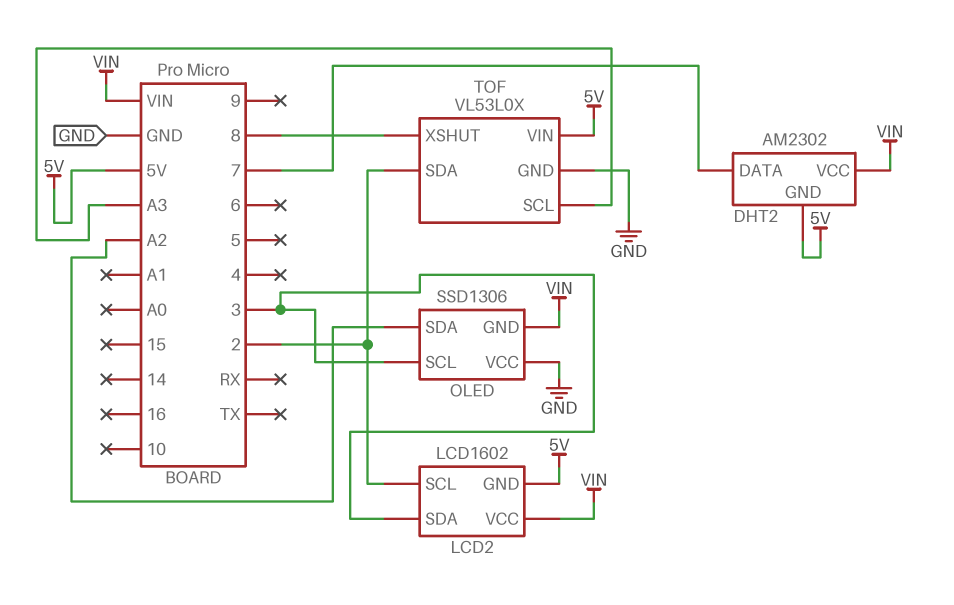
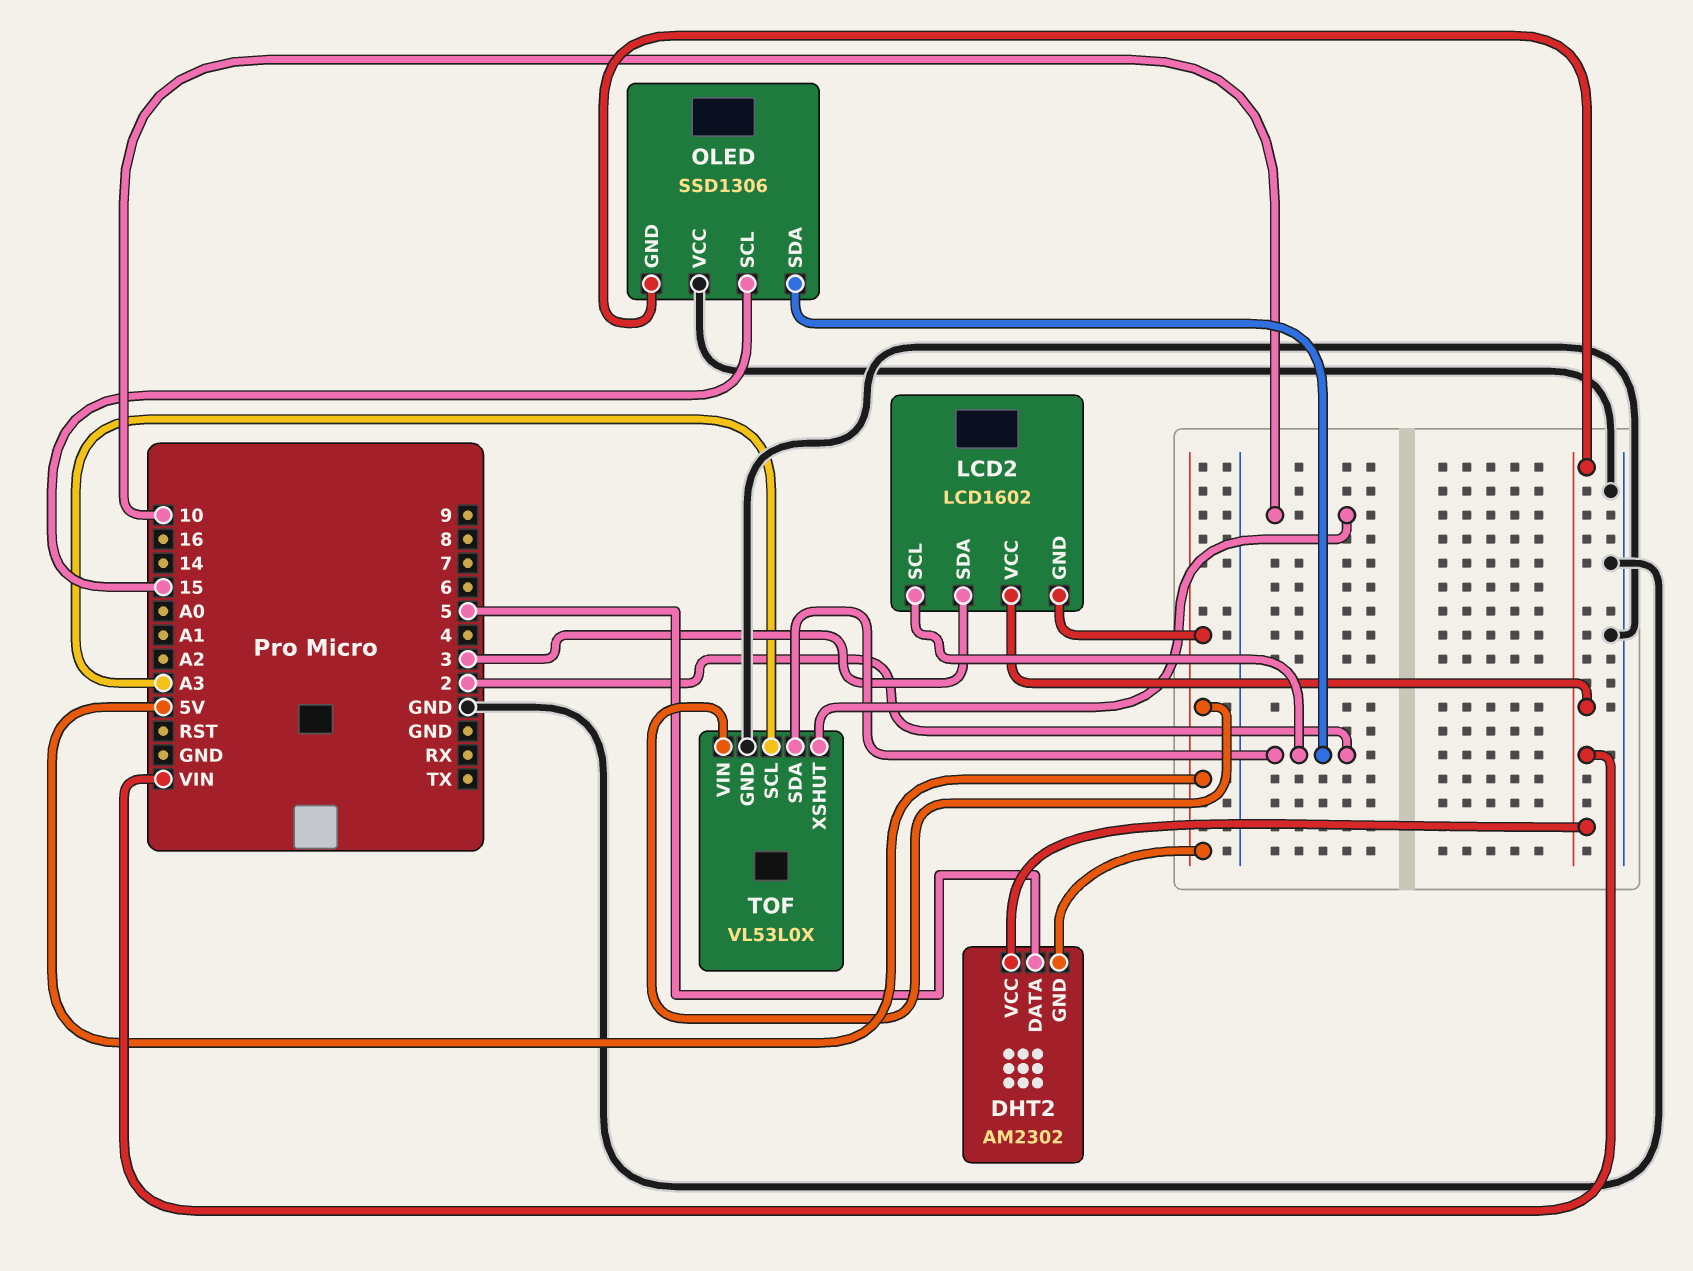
DHT2 pin DATA: 7 -> 5
OLED pin SCL: 3 -> 15
OLED pin SDA: A2 -> 2
TOF pin XSHUT: 8 -> 10

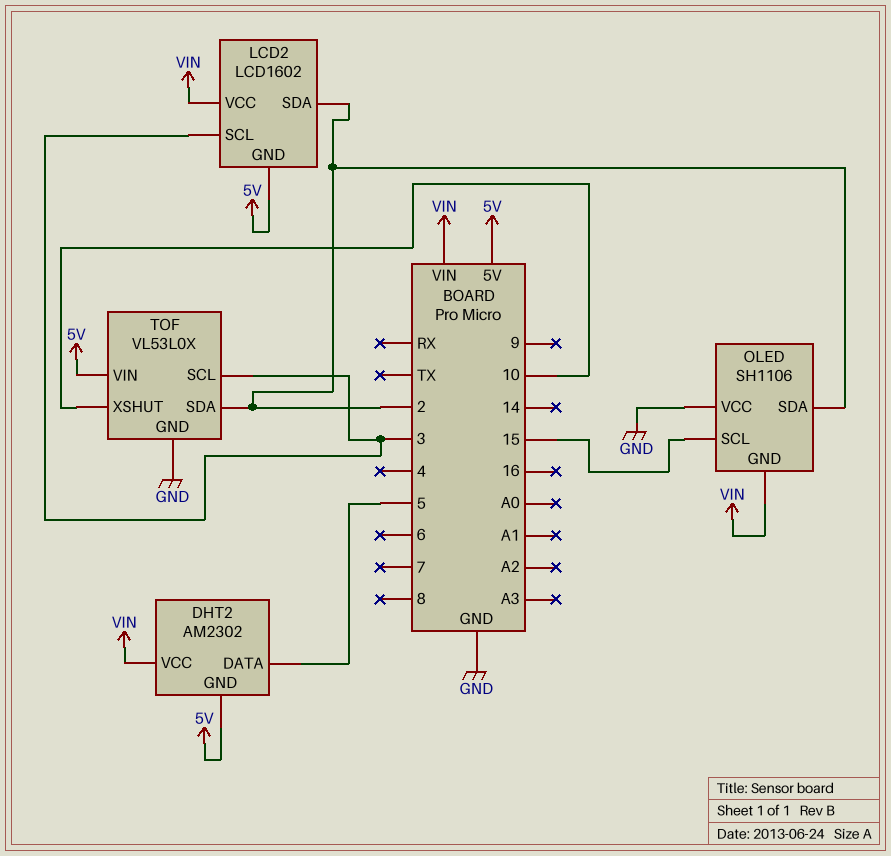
LCD2 pin SCL: 2 -> 3
LCD2 pin SDA: 3 -> 2
OLED: SSD1306 -> SH1106
TOF pin SCL: A3 -> 3

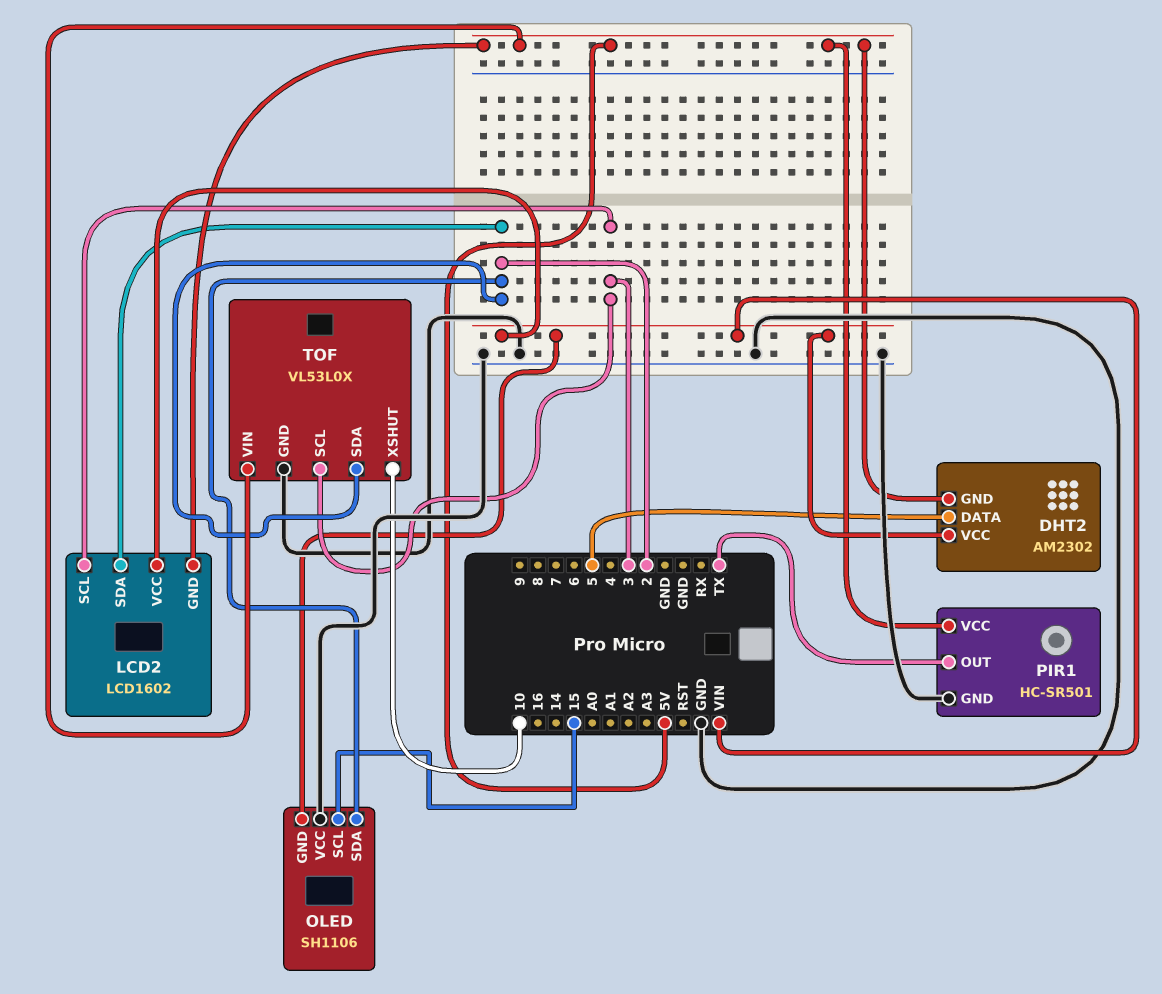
PIR1: none -> HC-SR501
PIR1 pin GND: none -> GND
PIR1 pin OUT: none -> TX
PIR1 pin VCC: none -> 5V

